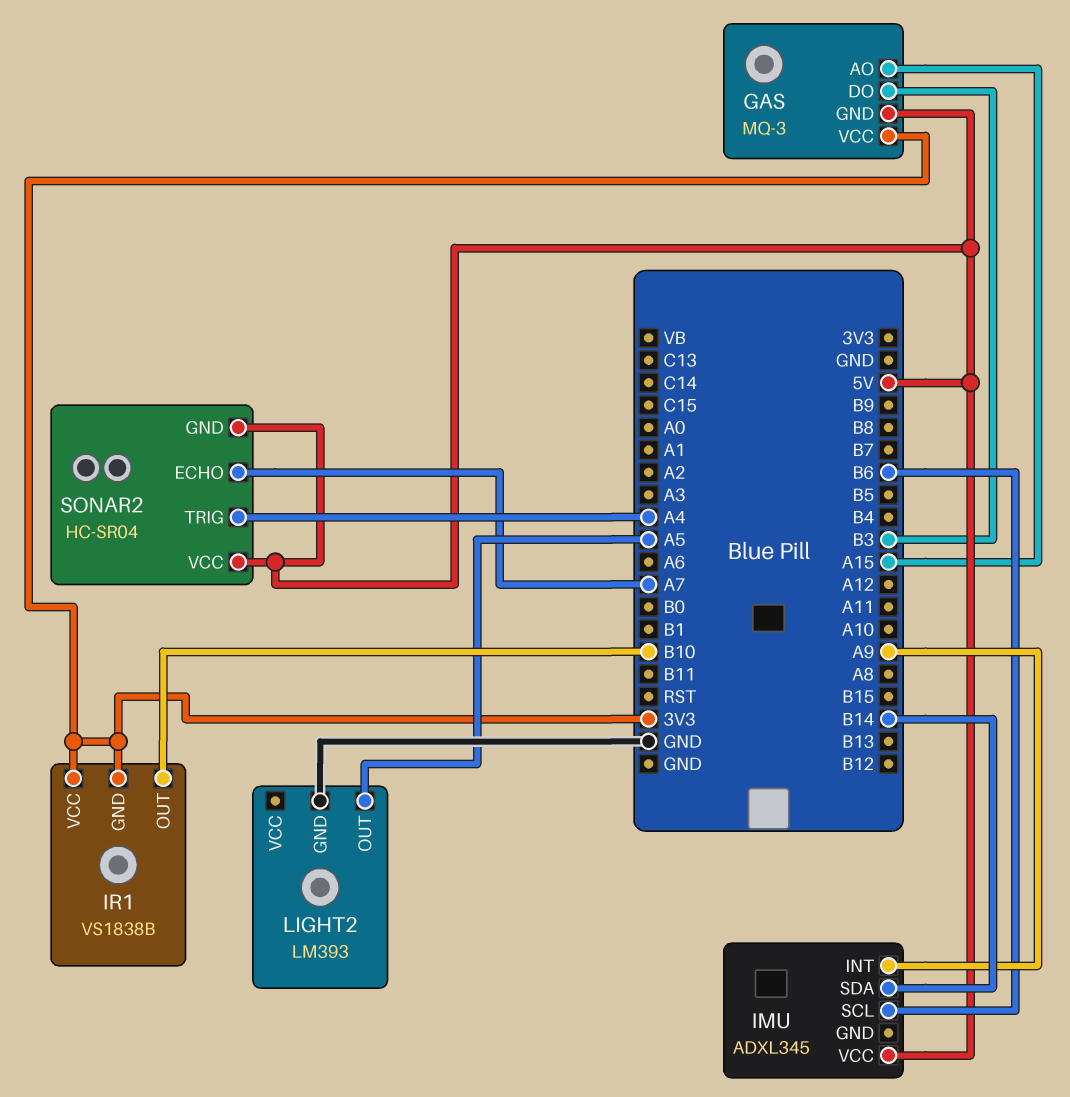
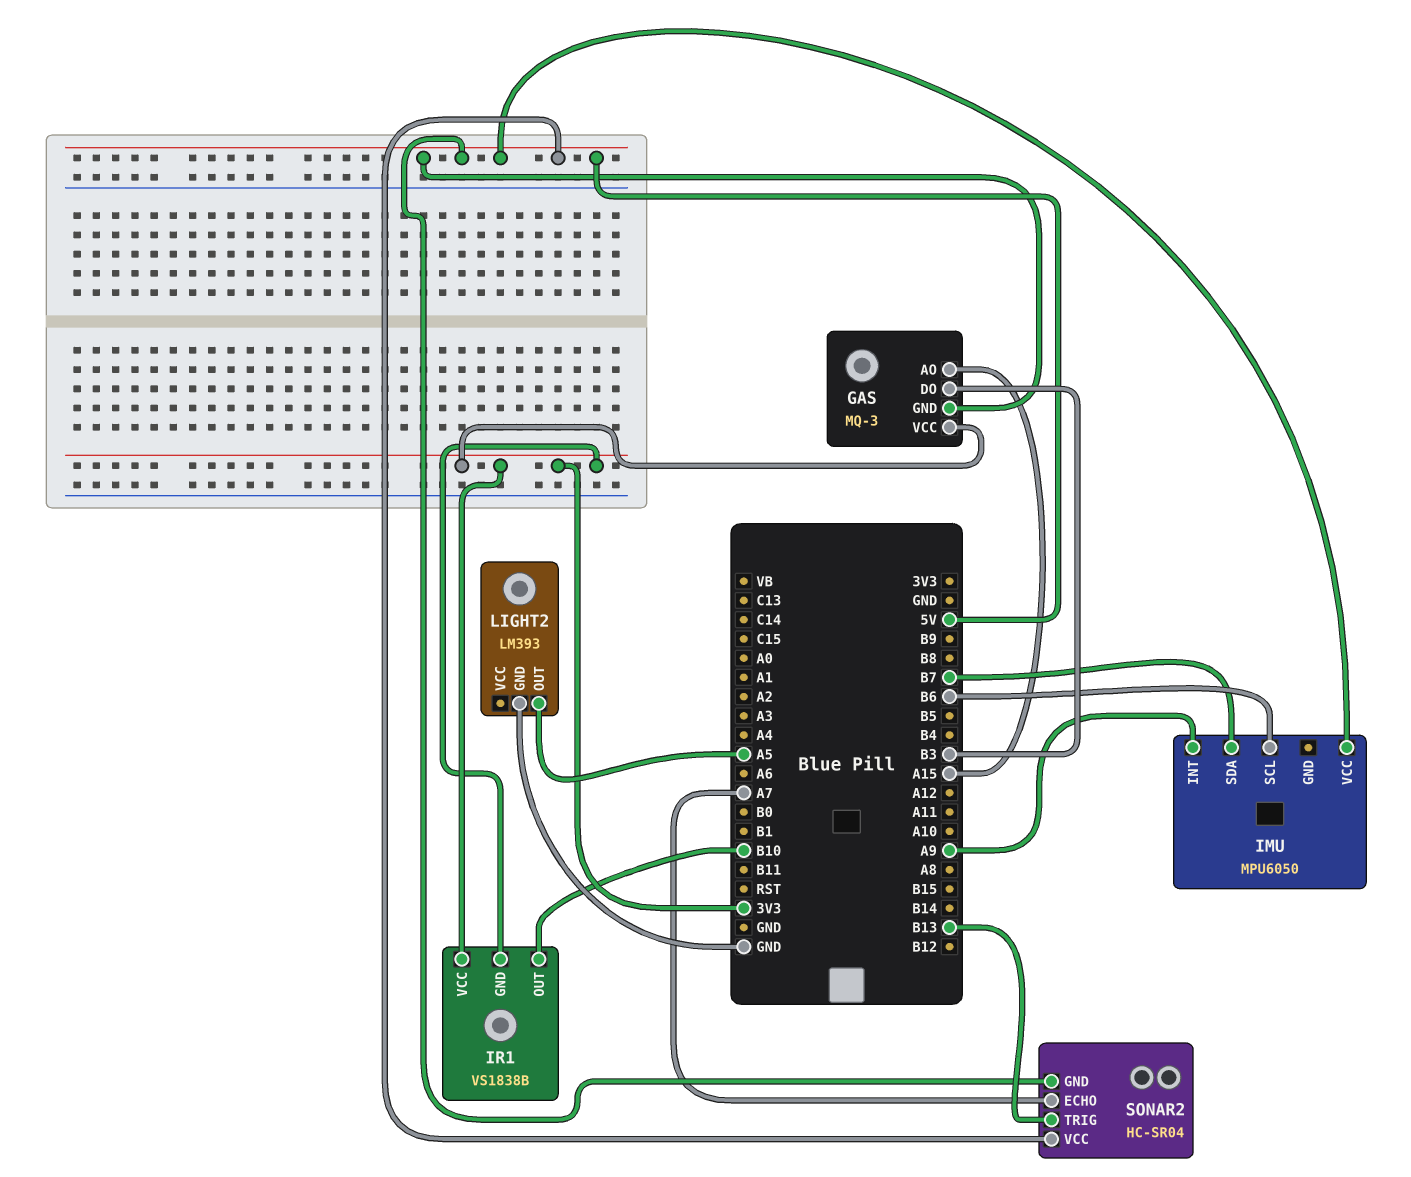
IMU: ADXL345 -> MPU6050
IMU pin SDA: B14 -> B7
SONAR2 pin TRIG: A4 -> B13

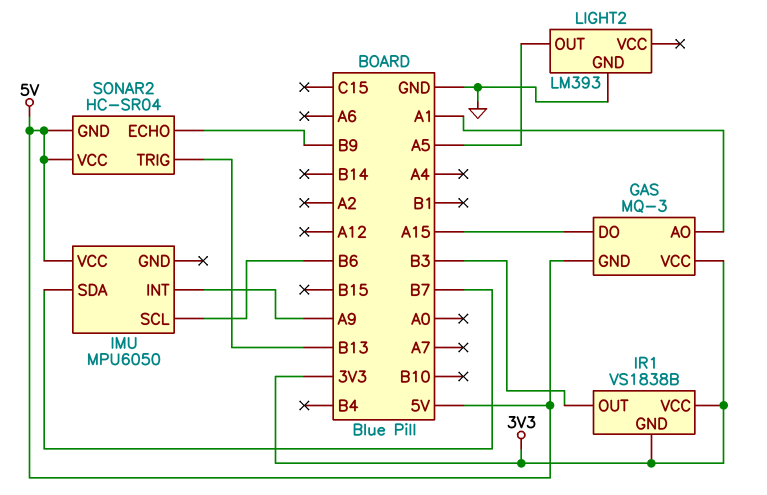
GAS pin AO: A15 -> A1
GAS pin DO: B3 -> A15
IR1 pin OUT: B10 -> B3
SONAR2 pin ECHO: A7 -> B9

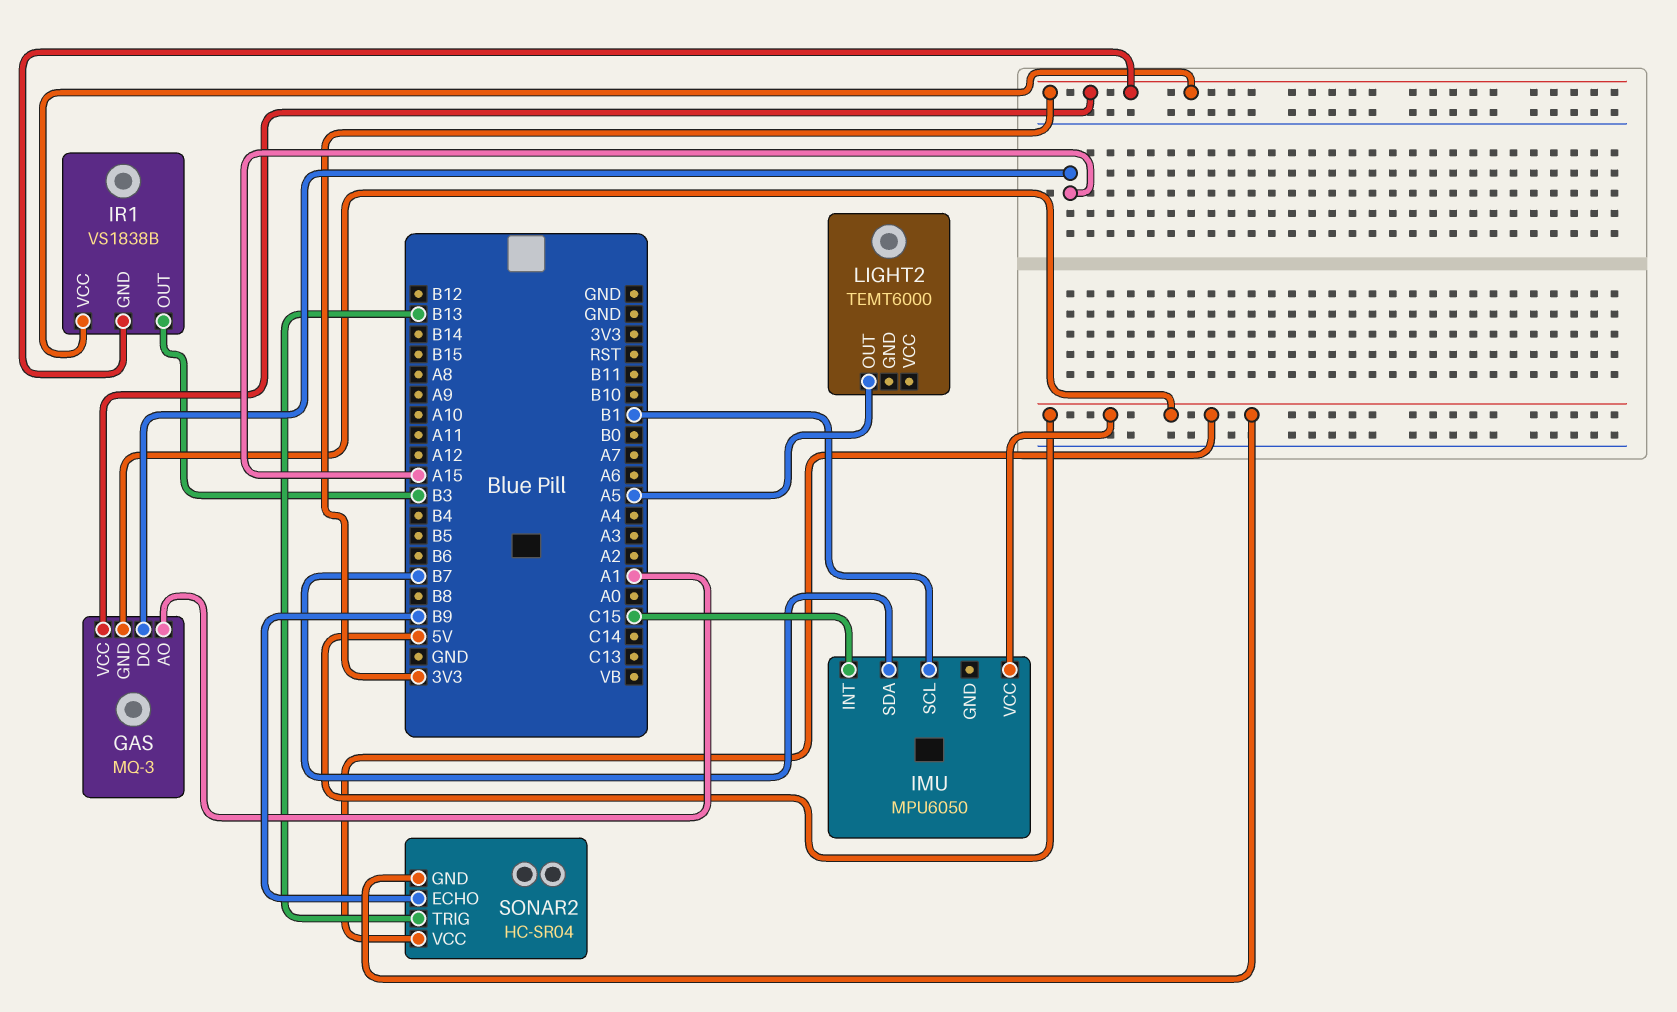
IMU pin INT: A9 -> C15
IMU pin SCL: B6 -> B1
LIGHT2: LM393 -> TEMT6000
LIGHT2 pin GND: GND -> none

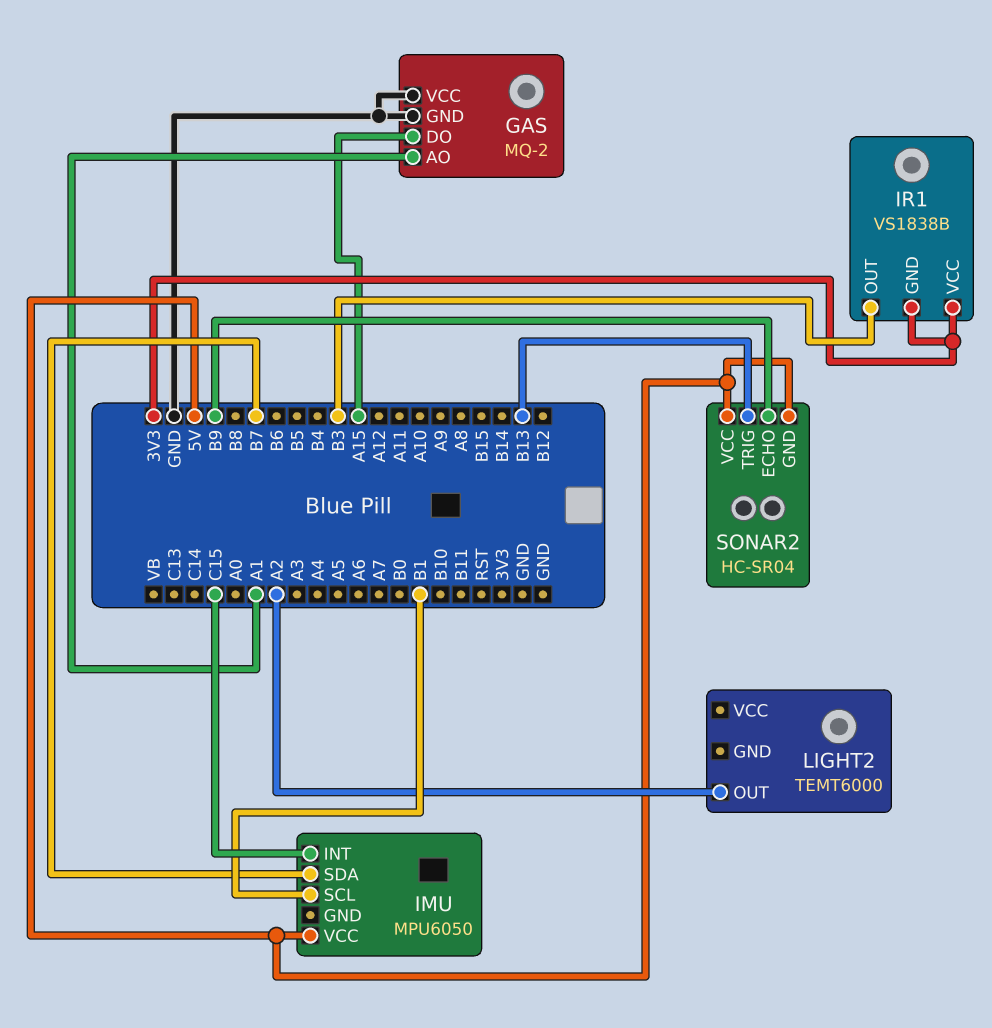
GAS: MQ-3 -> MQ-2
GAS pin GND: 5V -> GND
GAS pin VCC: 3V3 -> GND
LIGHT2 pin OUT: A5 -> A2

